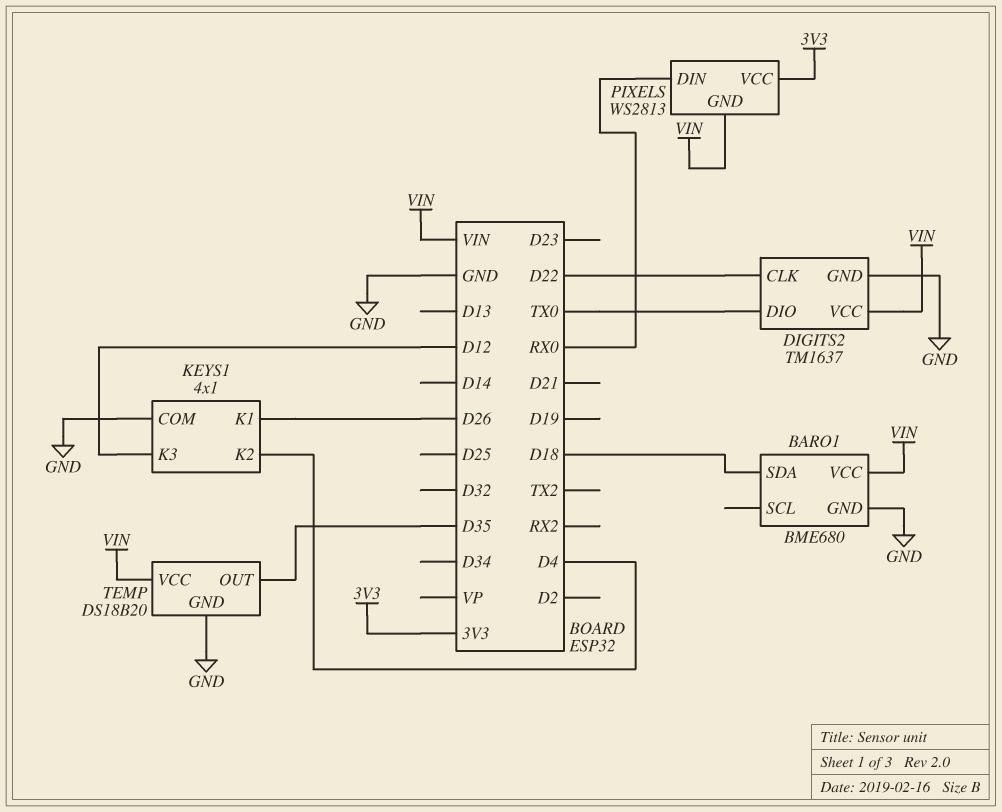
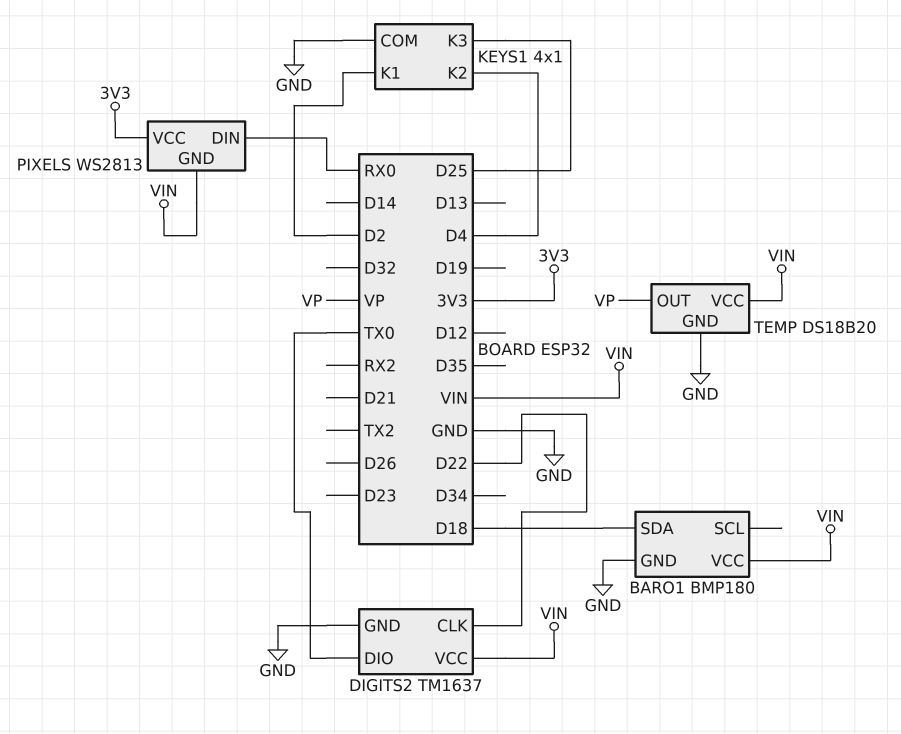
BARO1: BME680 -> BMP180
KEYS1 pin K1: D26 -> D2
KEYS1 pin K3: D12 -> D25
TEMP pin OUT: D35 -> VP

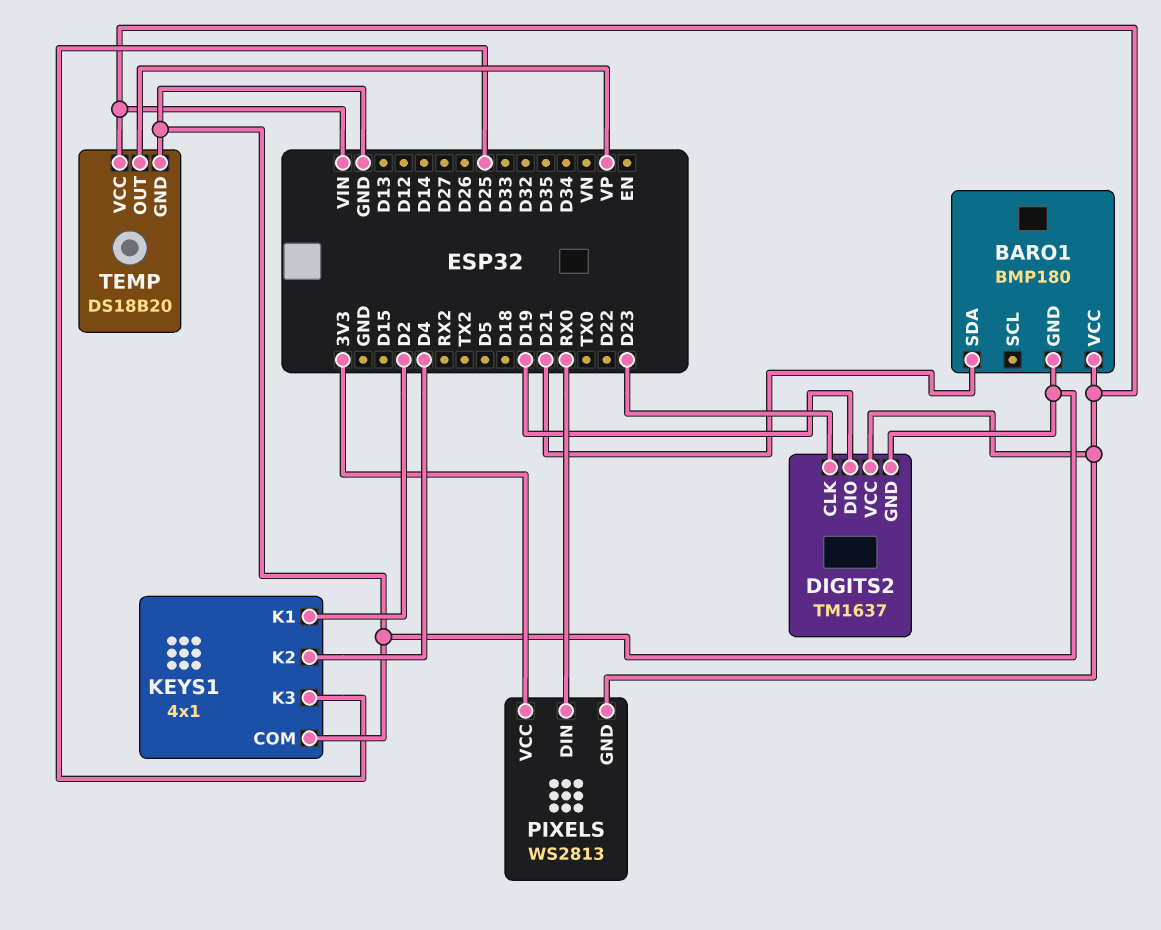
BARO1 pin SDA: D18 -> D21
DIGITS2 pin CLK: D22 -> D23
DIGITS2 pin DIO: TX0 -> D19

